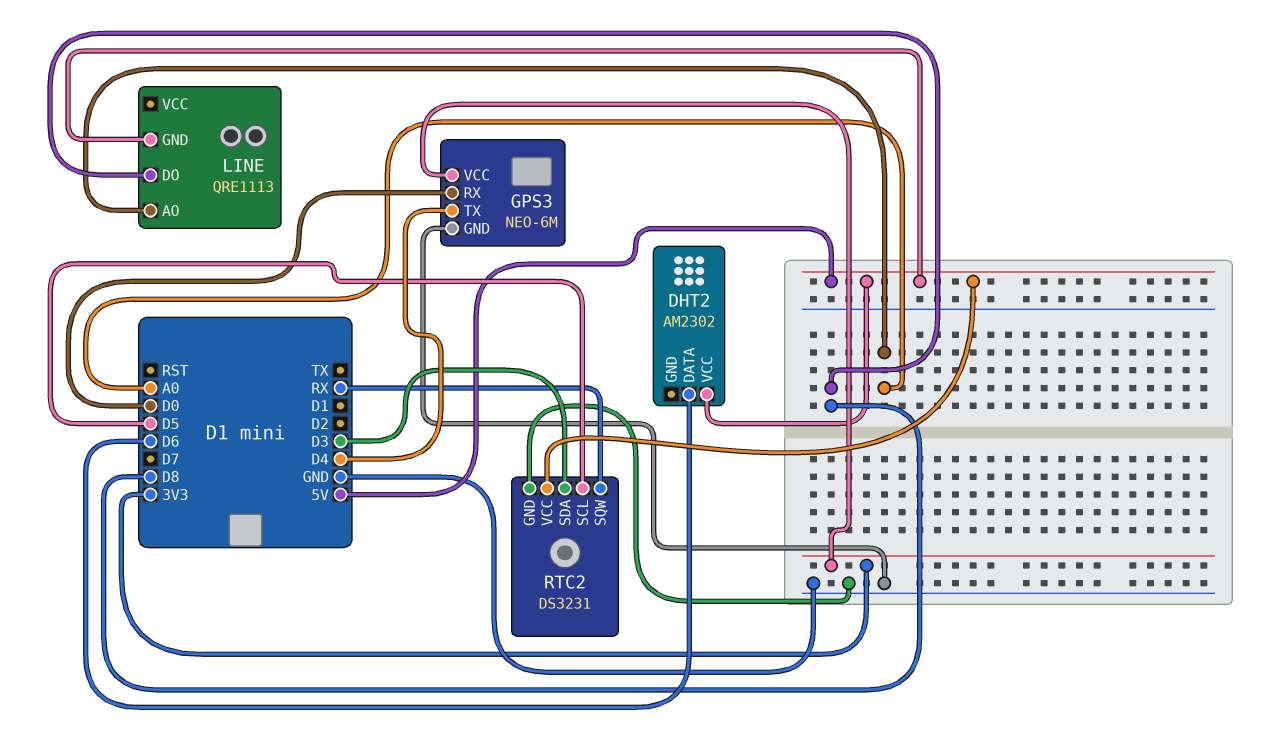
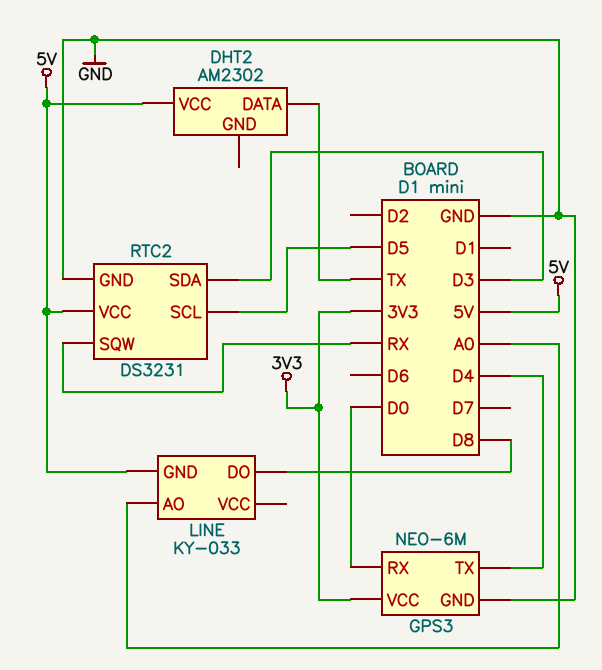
DHT2 pin DATA: D6 -> TX
LINE: QRE1113 -> KY-033

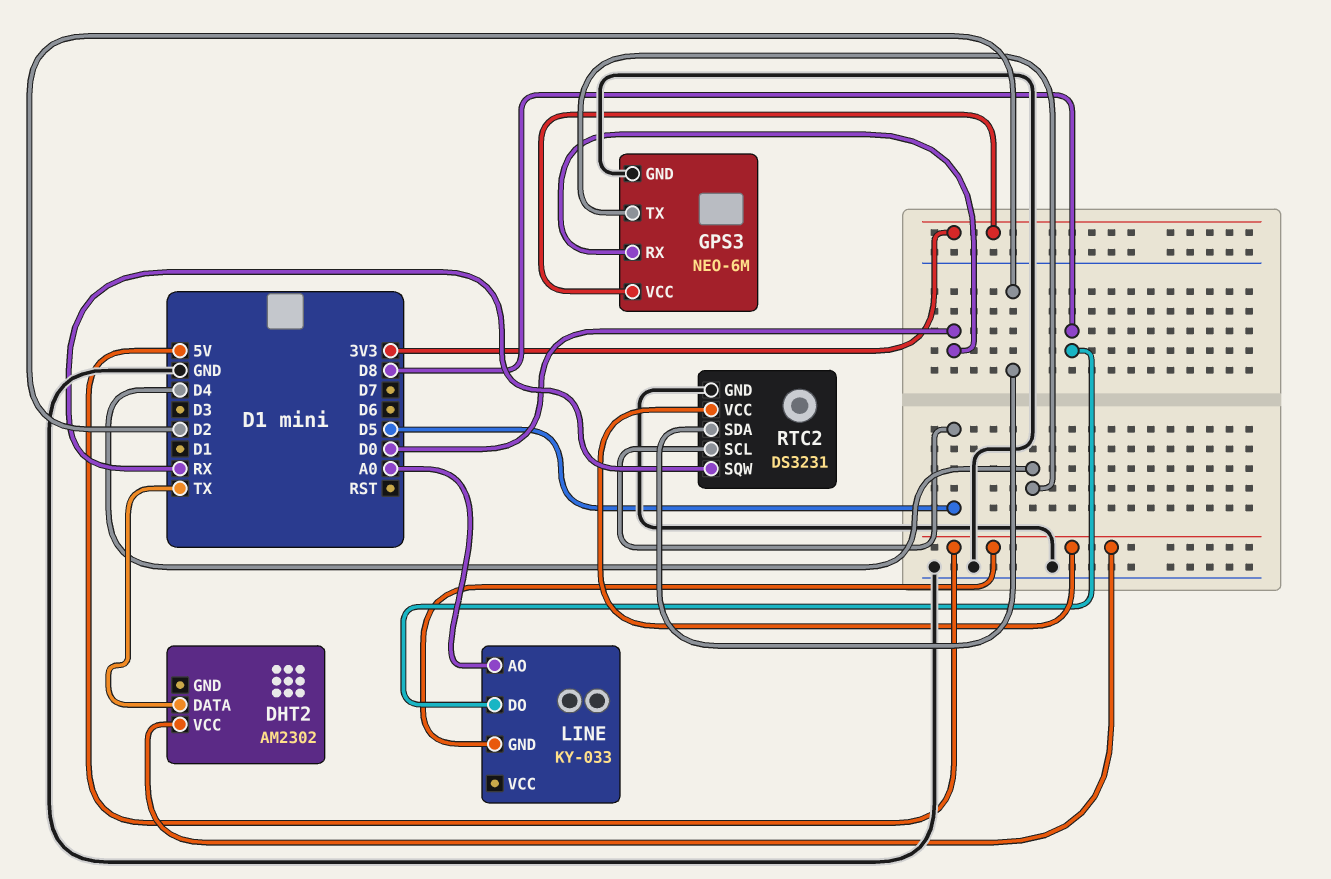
RTC2 pin SDA: D3 -> D2

